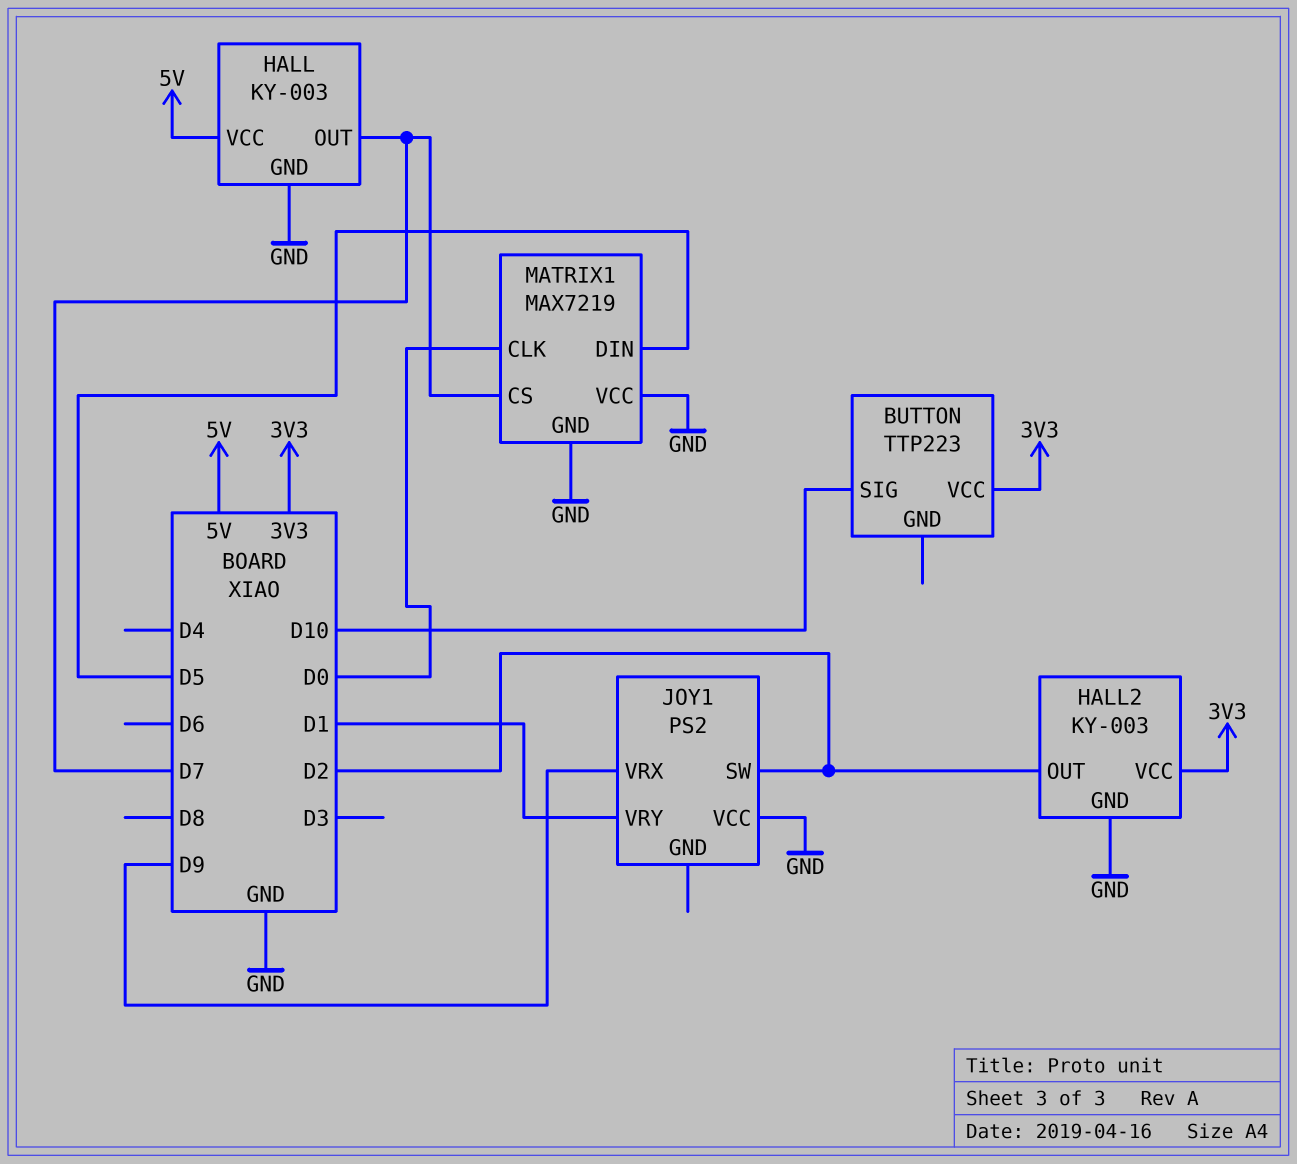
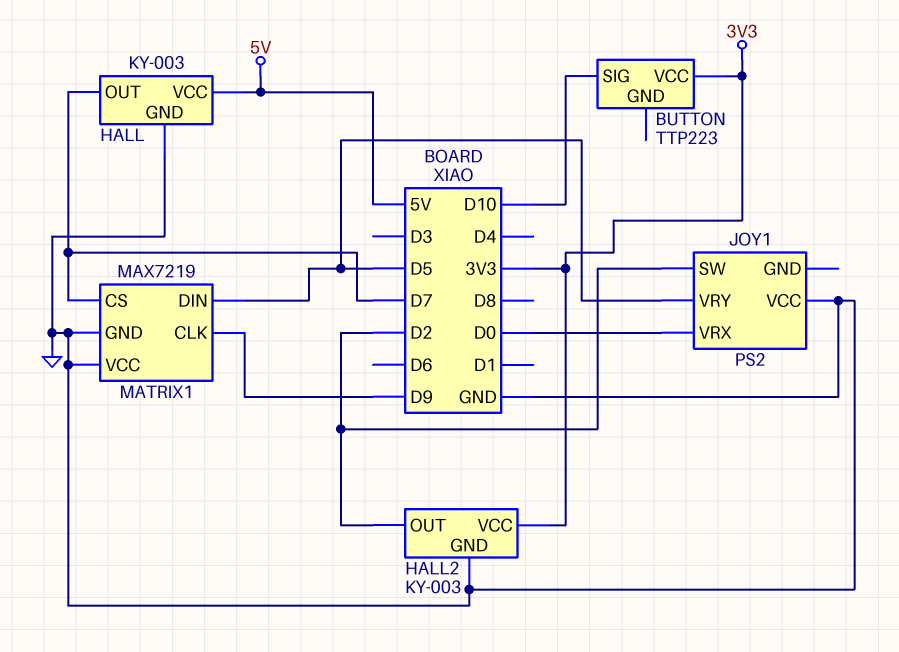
JOY1 pin VRX: D9 -> D0
JOY1 pin VRY: D1 -> D5
MATRIX1 pin CLK: D0 -> D9

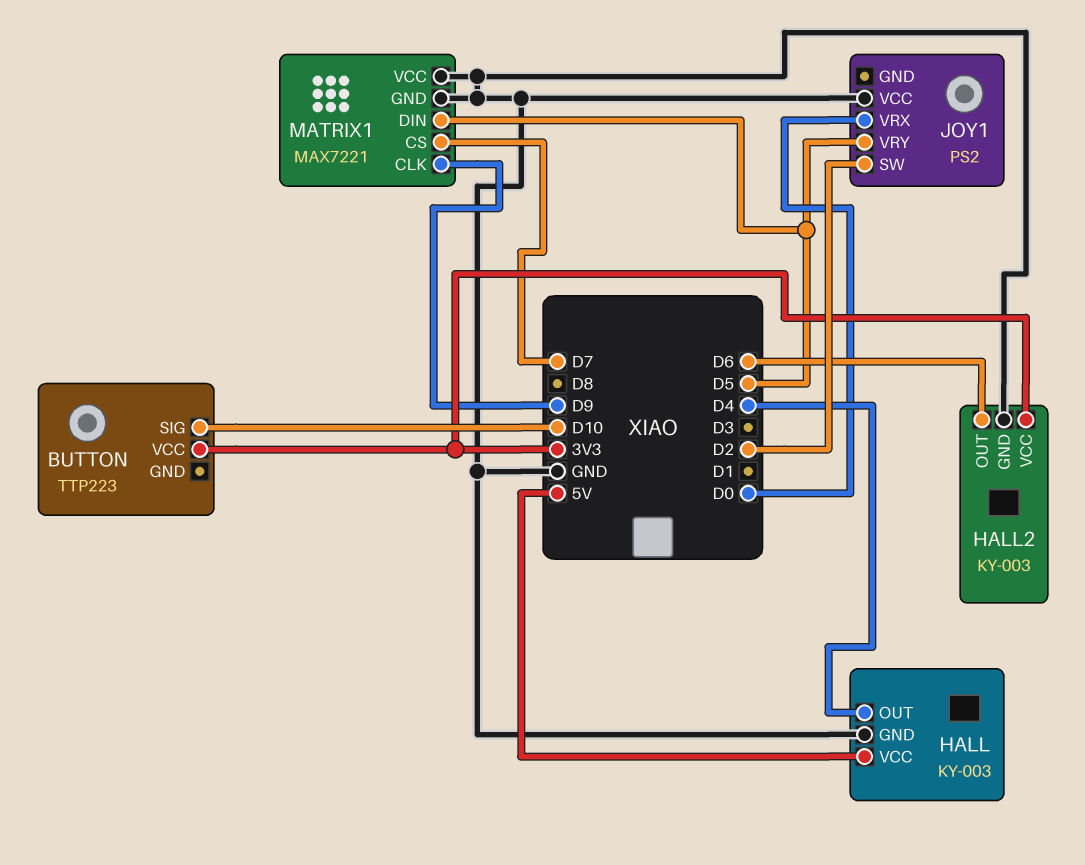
HALL pin OUT: D7 -> D4
HALL2 pin OUT: D2 -> D6
MATRIX1: MAX7219 -> MAX7221

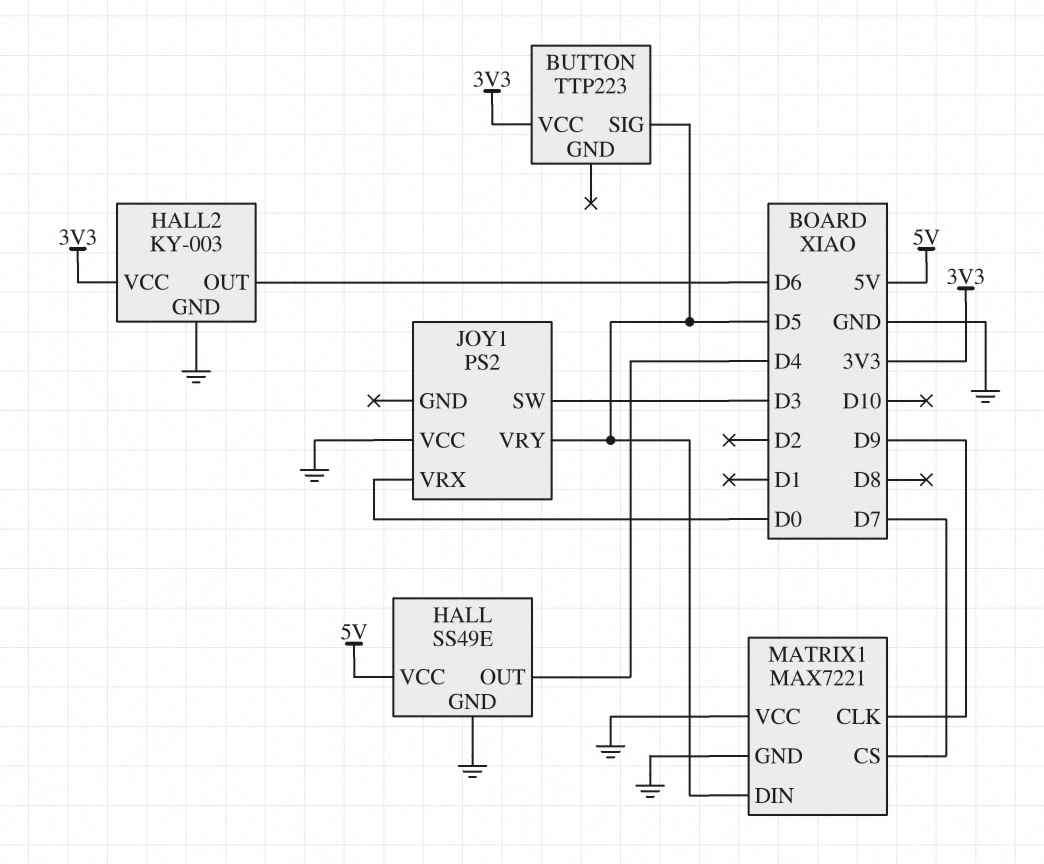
BUTTON pin SIG: D10 -> D5
HALL: KY-003 -> SS49E
JOY1 pin SW: D2 -> D3

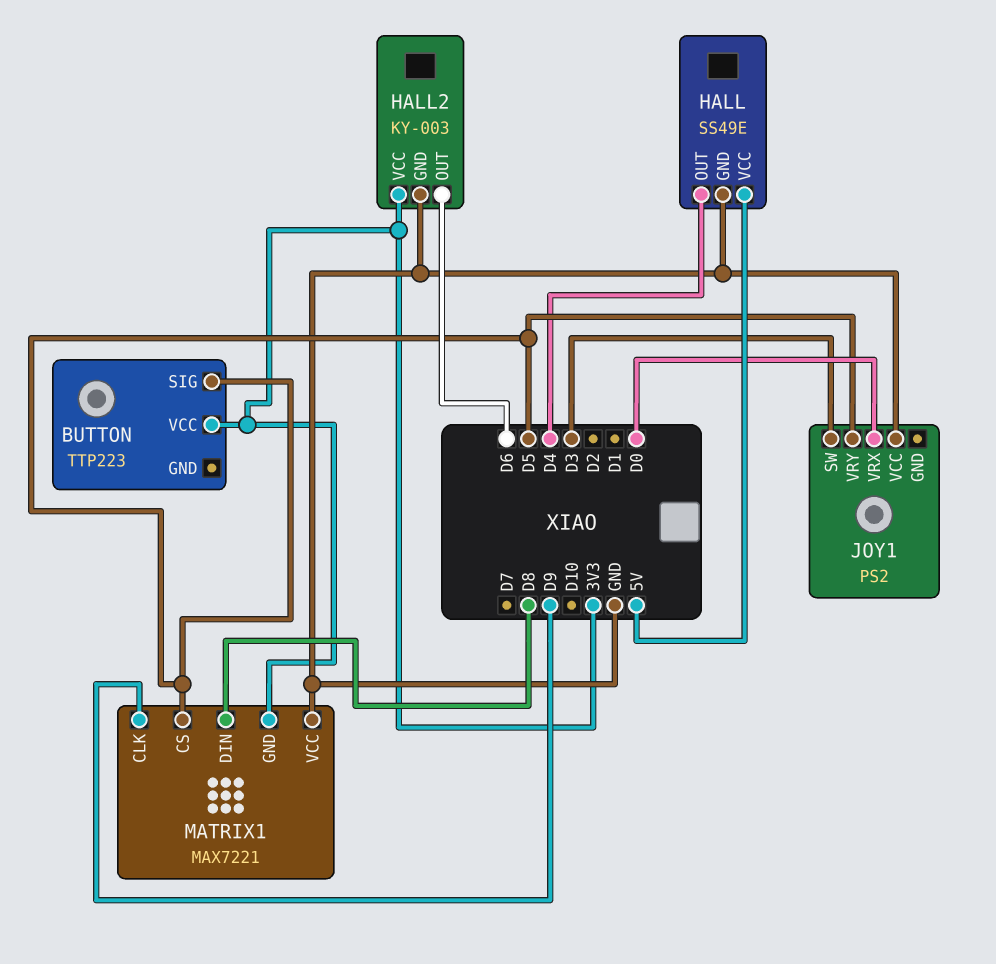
MATRIX1 pin CS: D7 -> D5
MATRIX1 pin DIN: D5 -> D8
MATRIX1 pin GND: GND -> 3V3

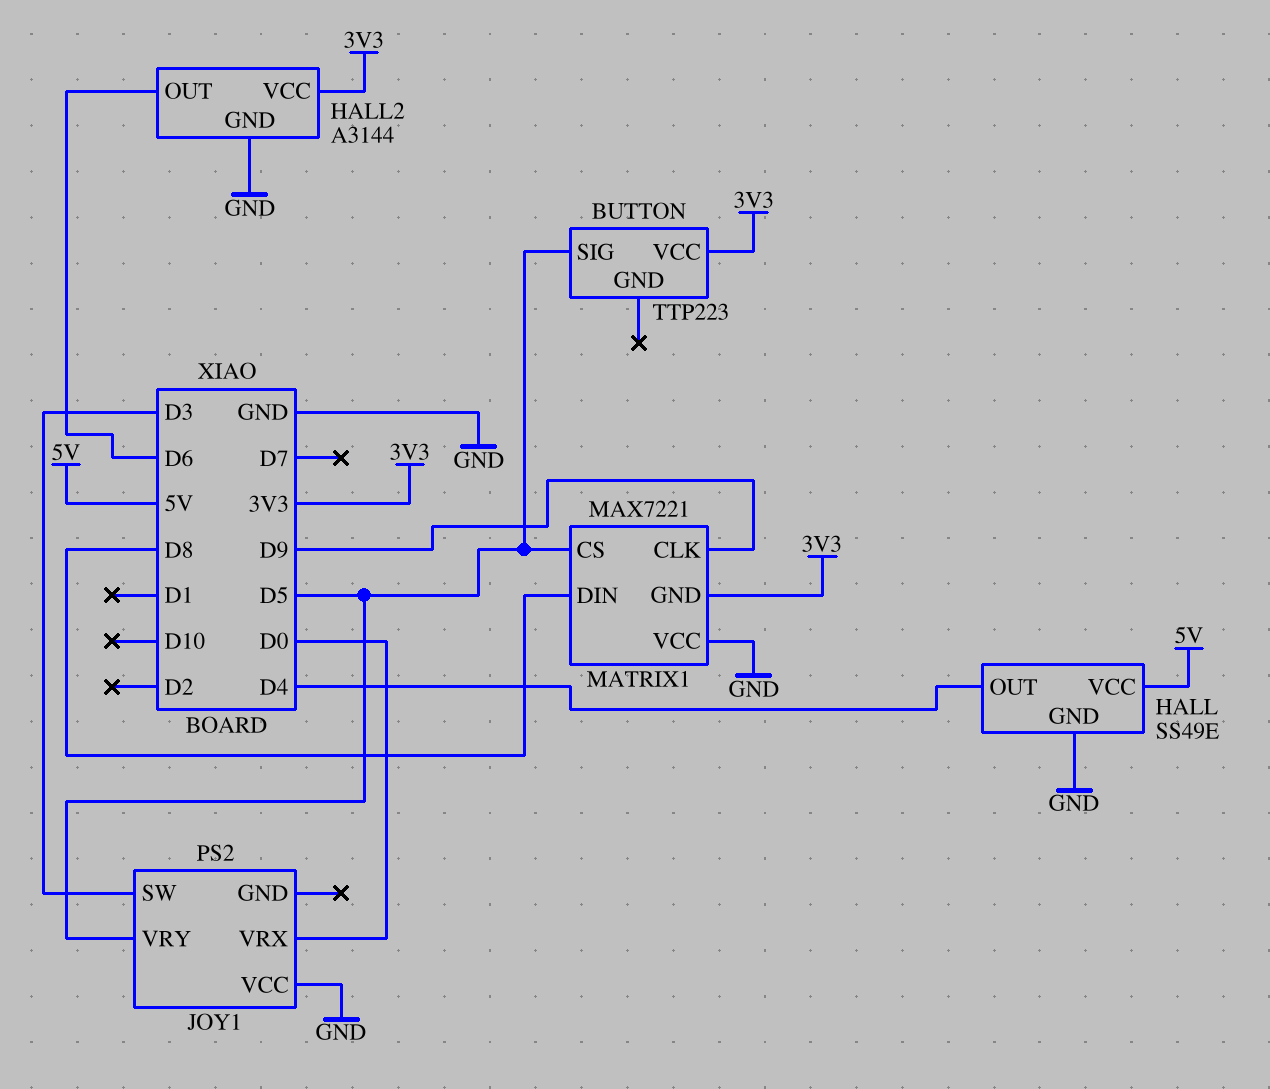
HALL2: KY-003 -> A3144

